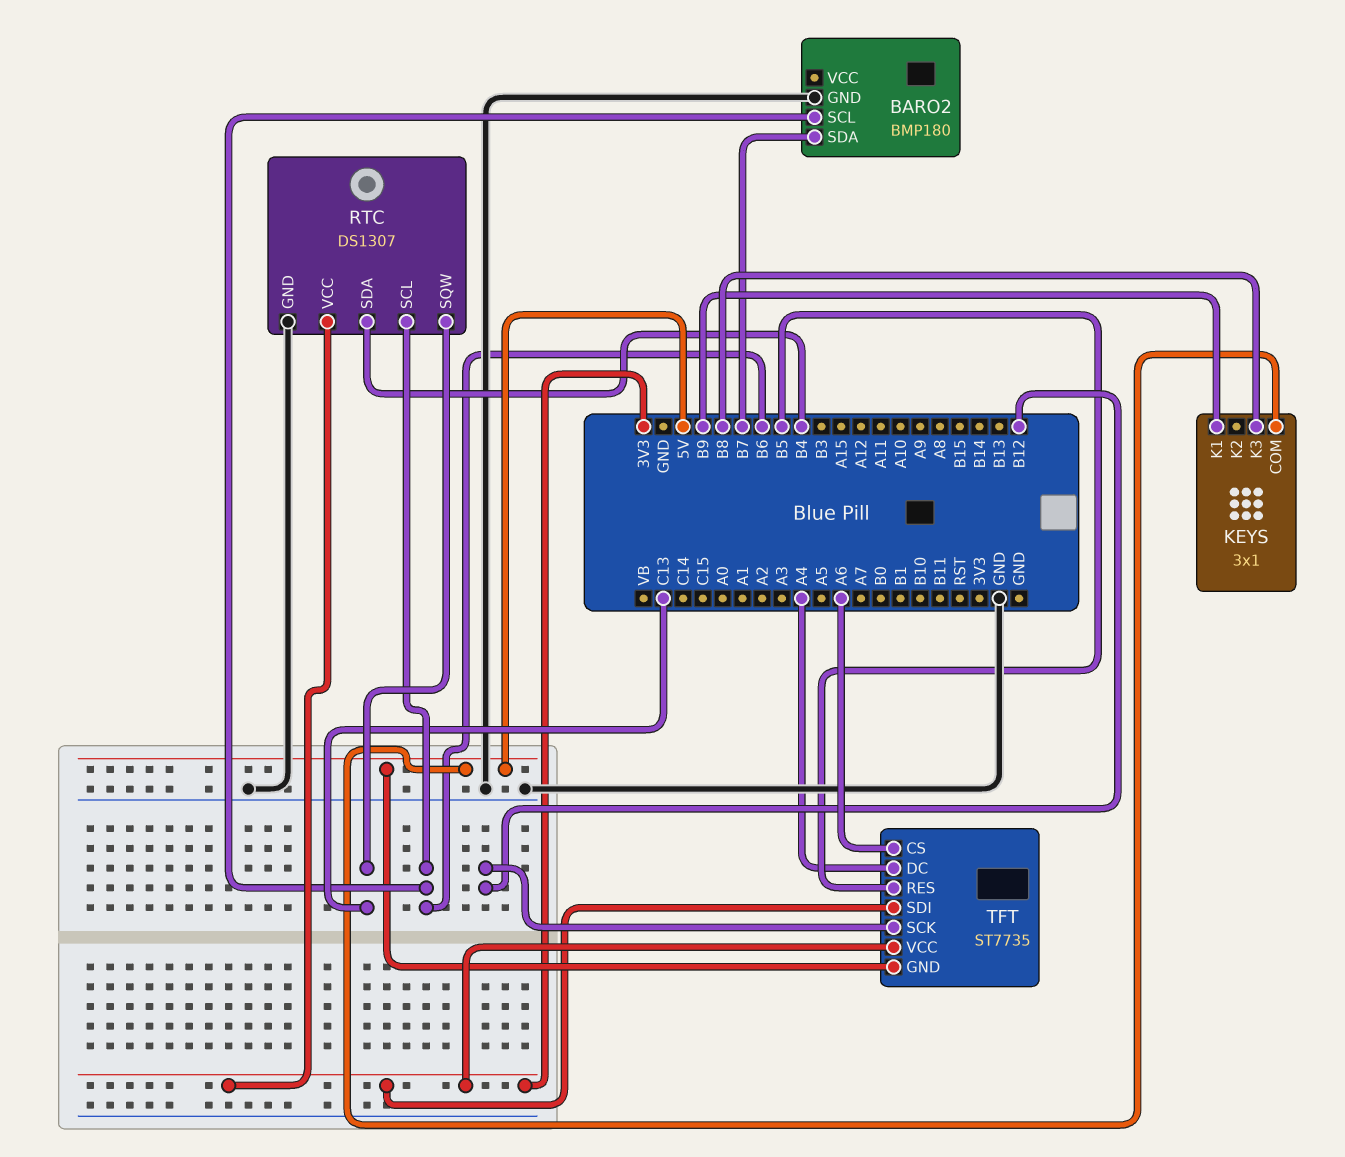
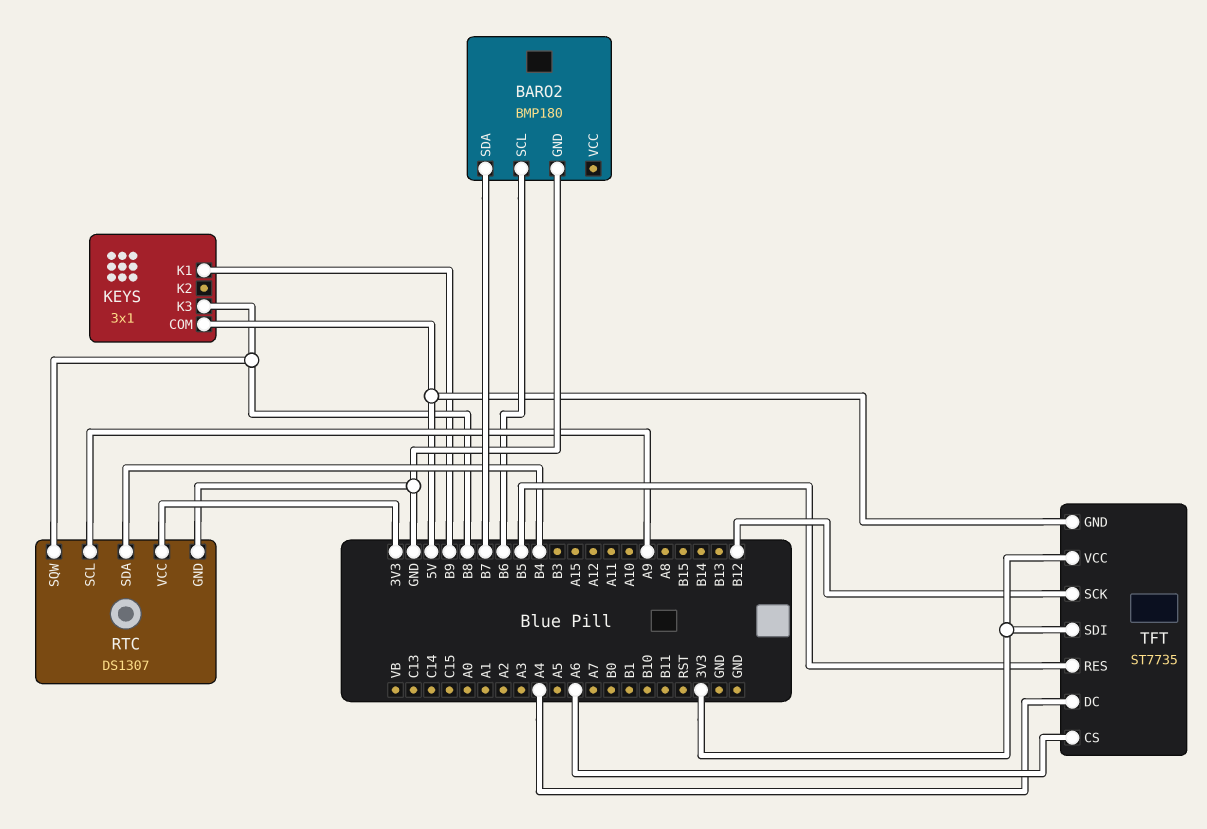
RTC pin SCL: B6 -> A9
RTC pin SQW: C13 -> B8

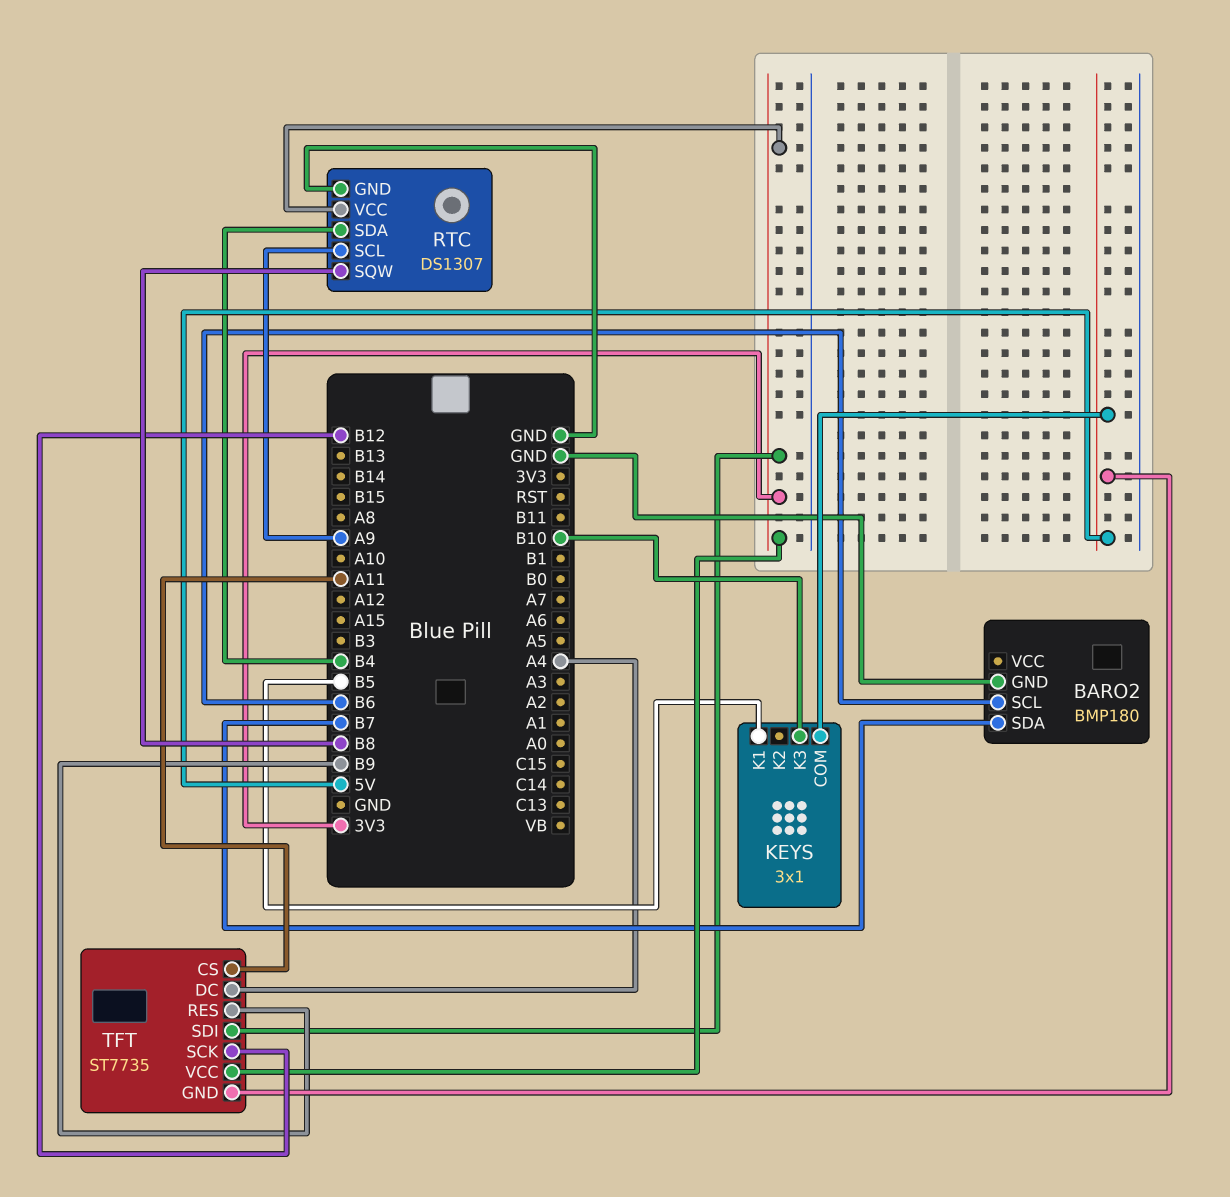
KEYS pin K1: B9 -> B5
KEYS pin K3: B8 -> B10
TFT pin CS: A6 -> A11
TFT pin RES: B5 -> B9

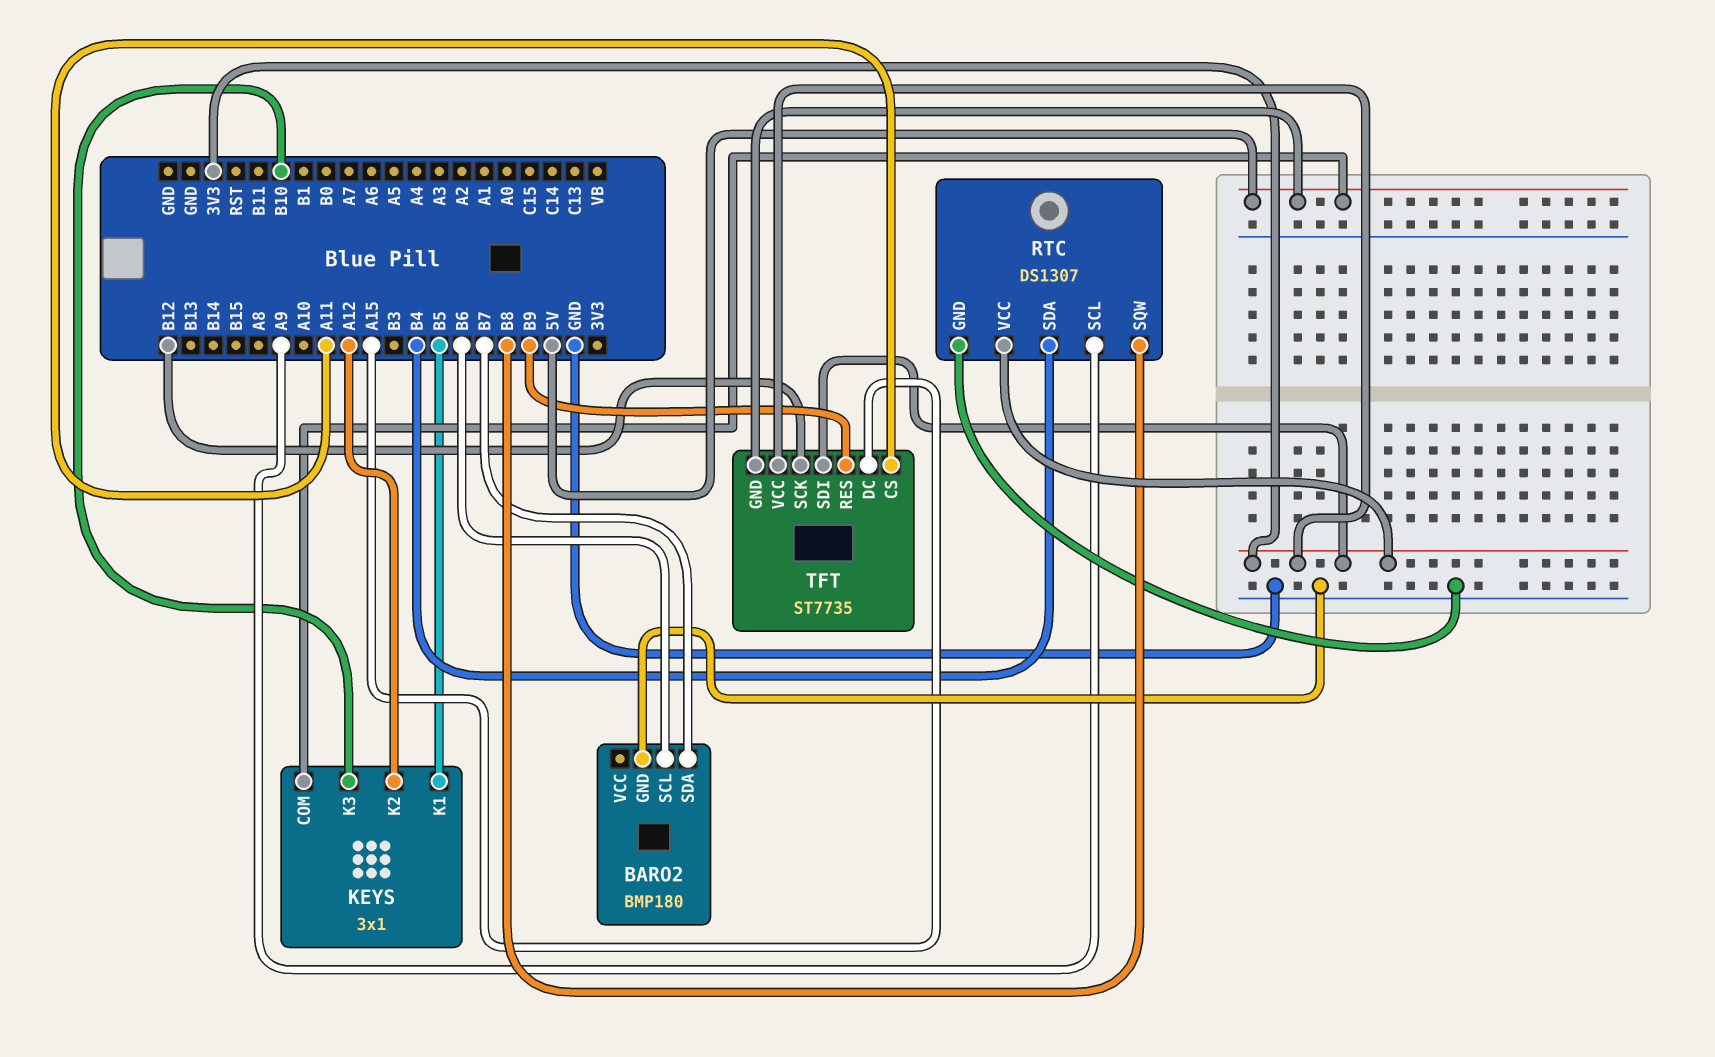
KEYS pin K2: none -> A12
TFT pin DC: A4 -> A15

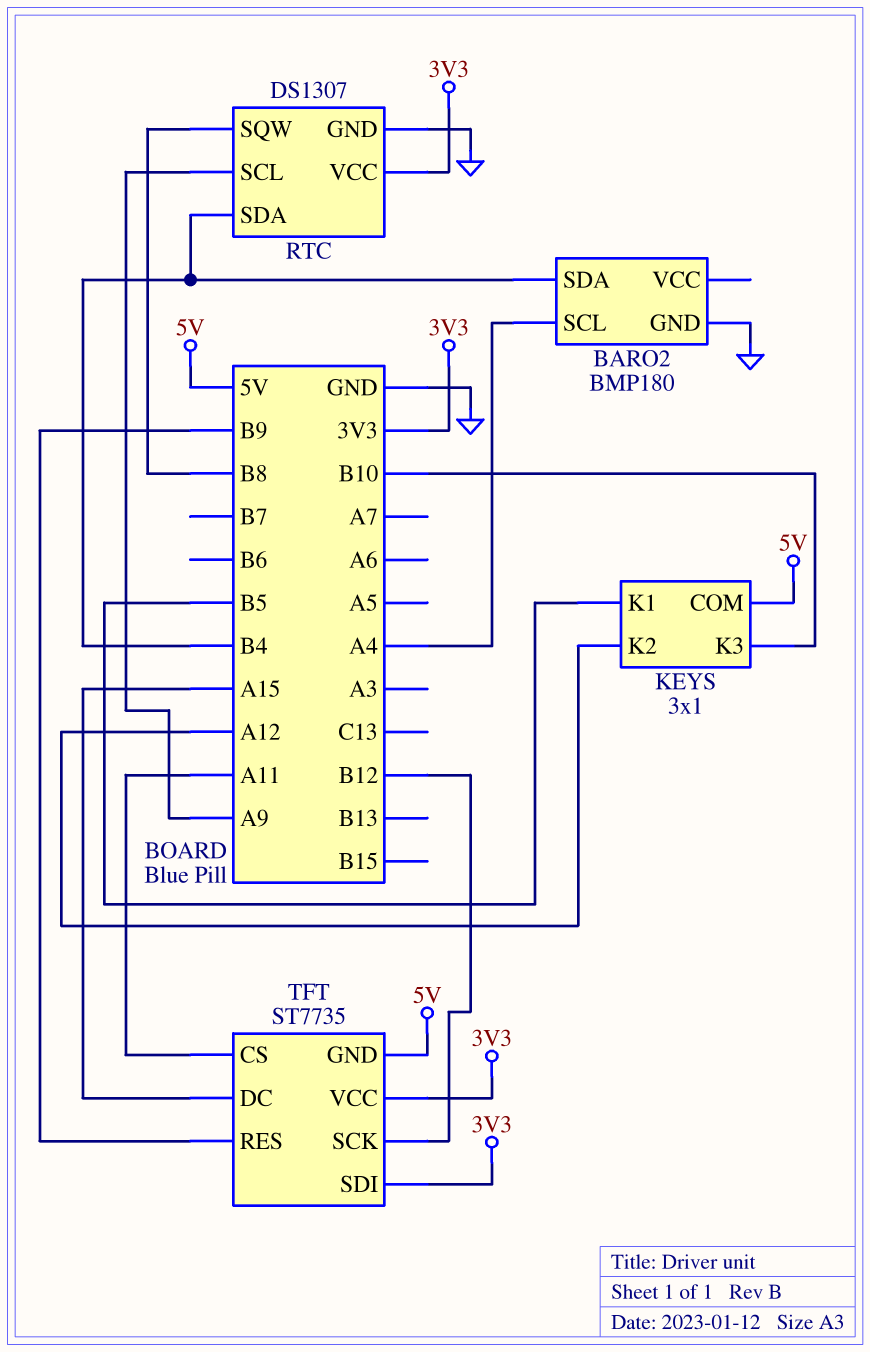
BARO2 pin SCL: B6 -> A4
BARO2 pin SDA: B7 -> B4

